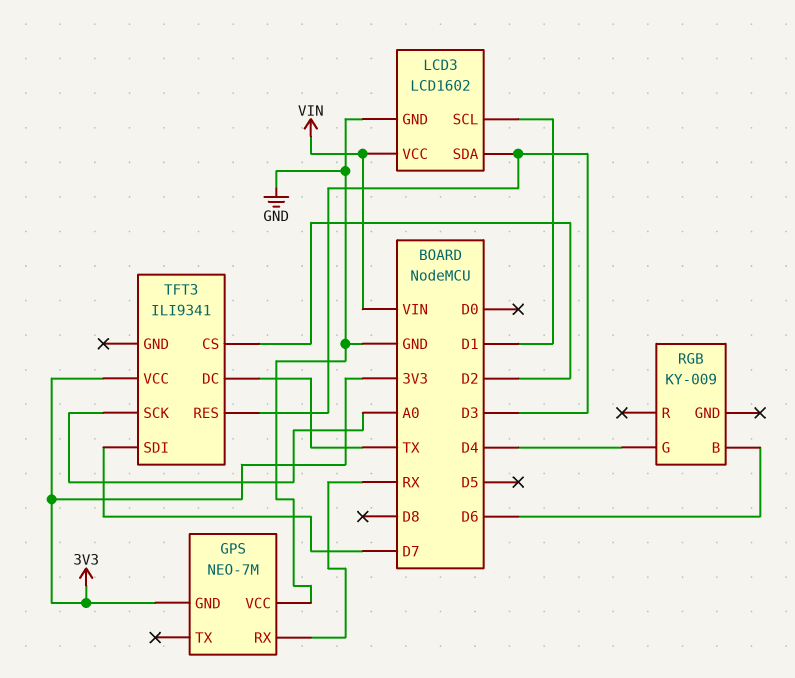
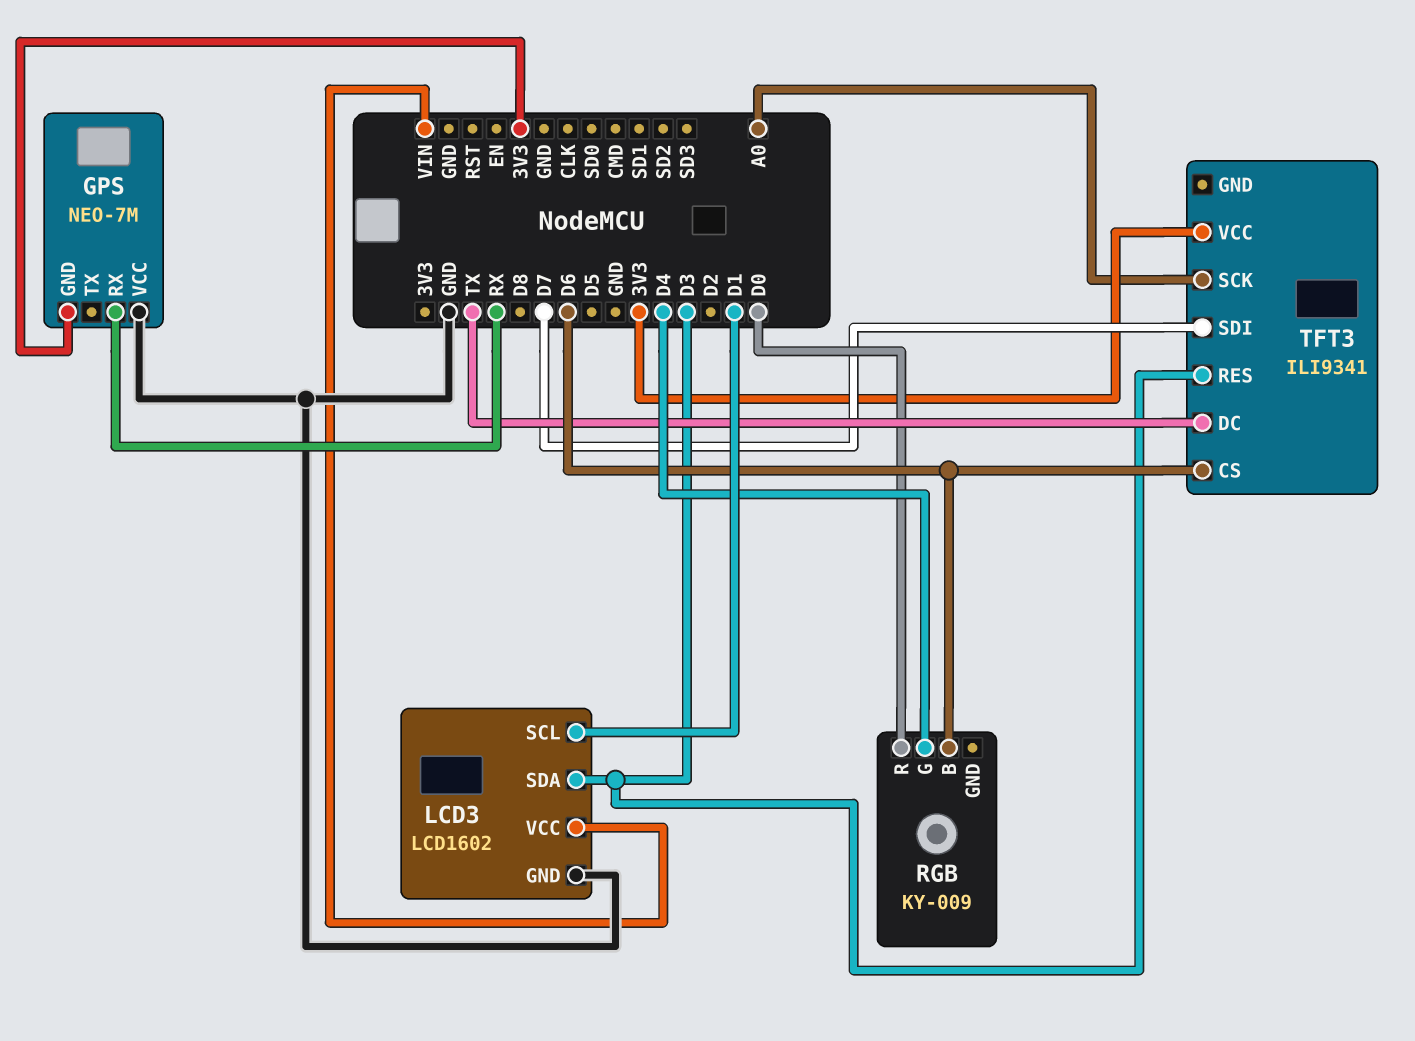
RGB pin R: none -> D0
TFT3 pin CS: D2 -> D6

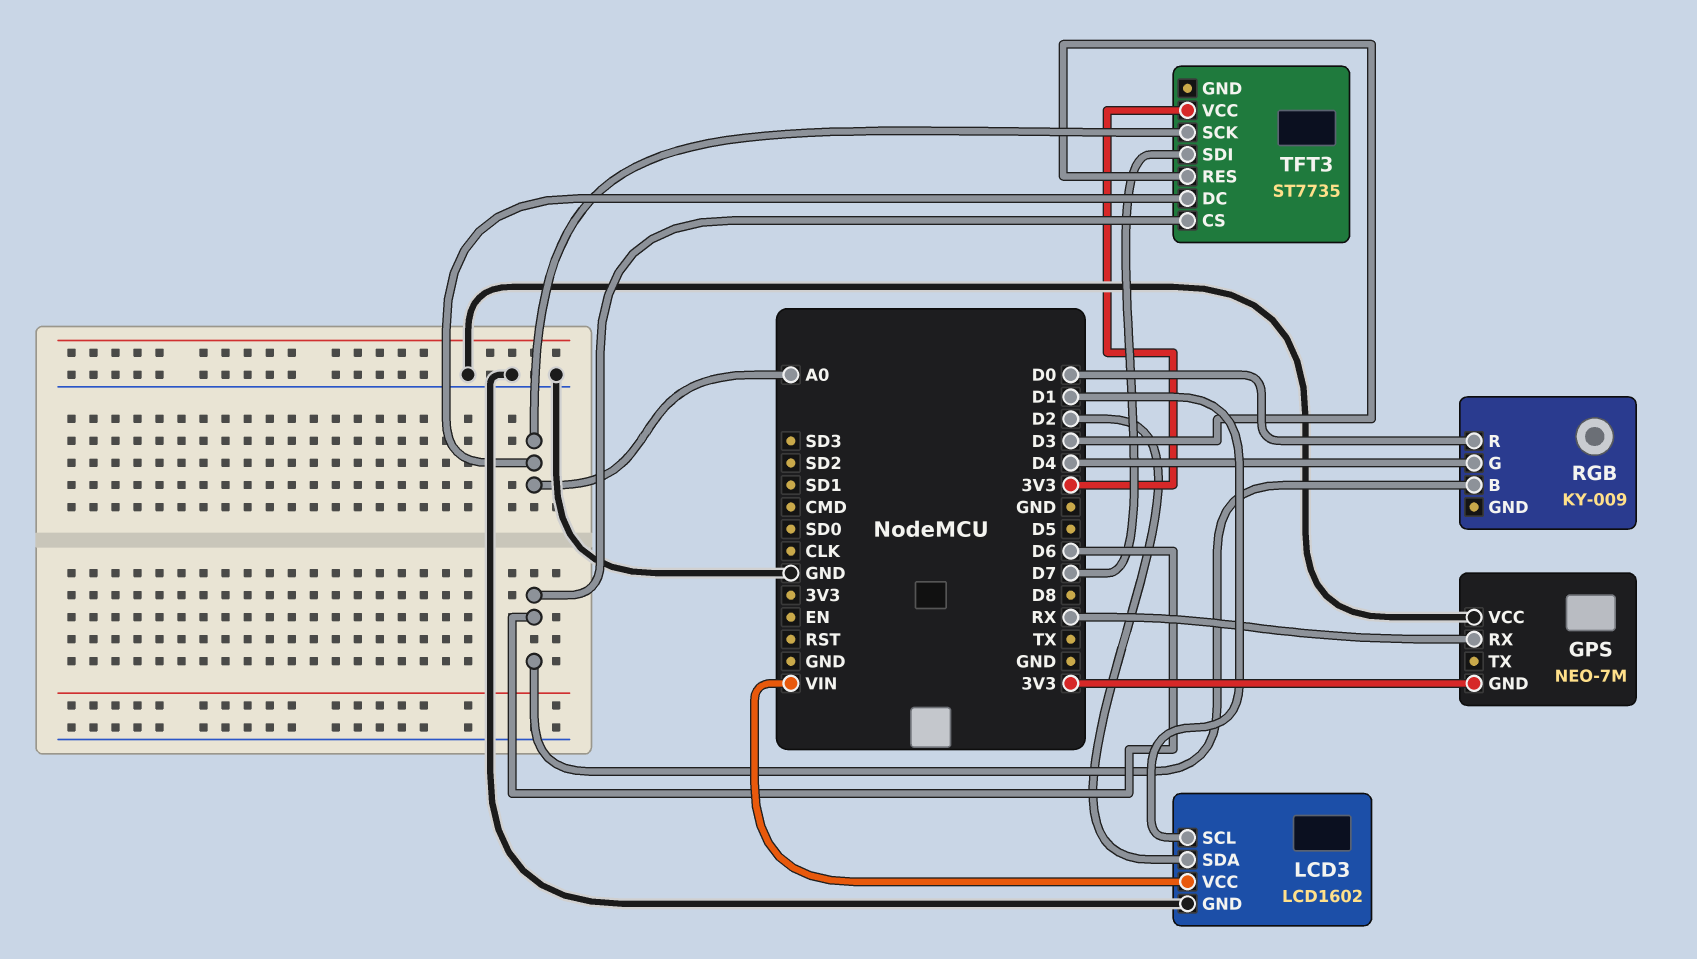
LCD3 pin SDA: D3 -> D2
TFT3: ILI9341 -> ST7735
TFT3 pin DC: TX -> A0

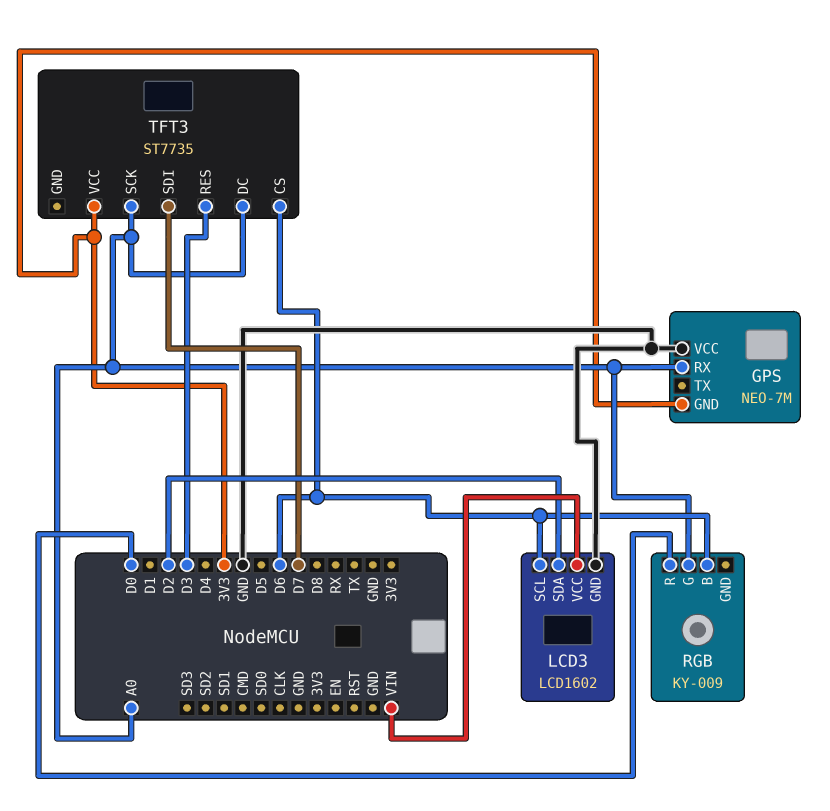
GPS pin RX: RX -> A0
LCD3 pin SCL: D1 -> D6
RGB pin G: D4 -> A0

